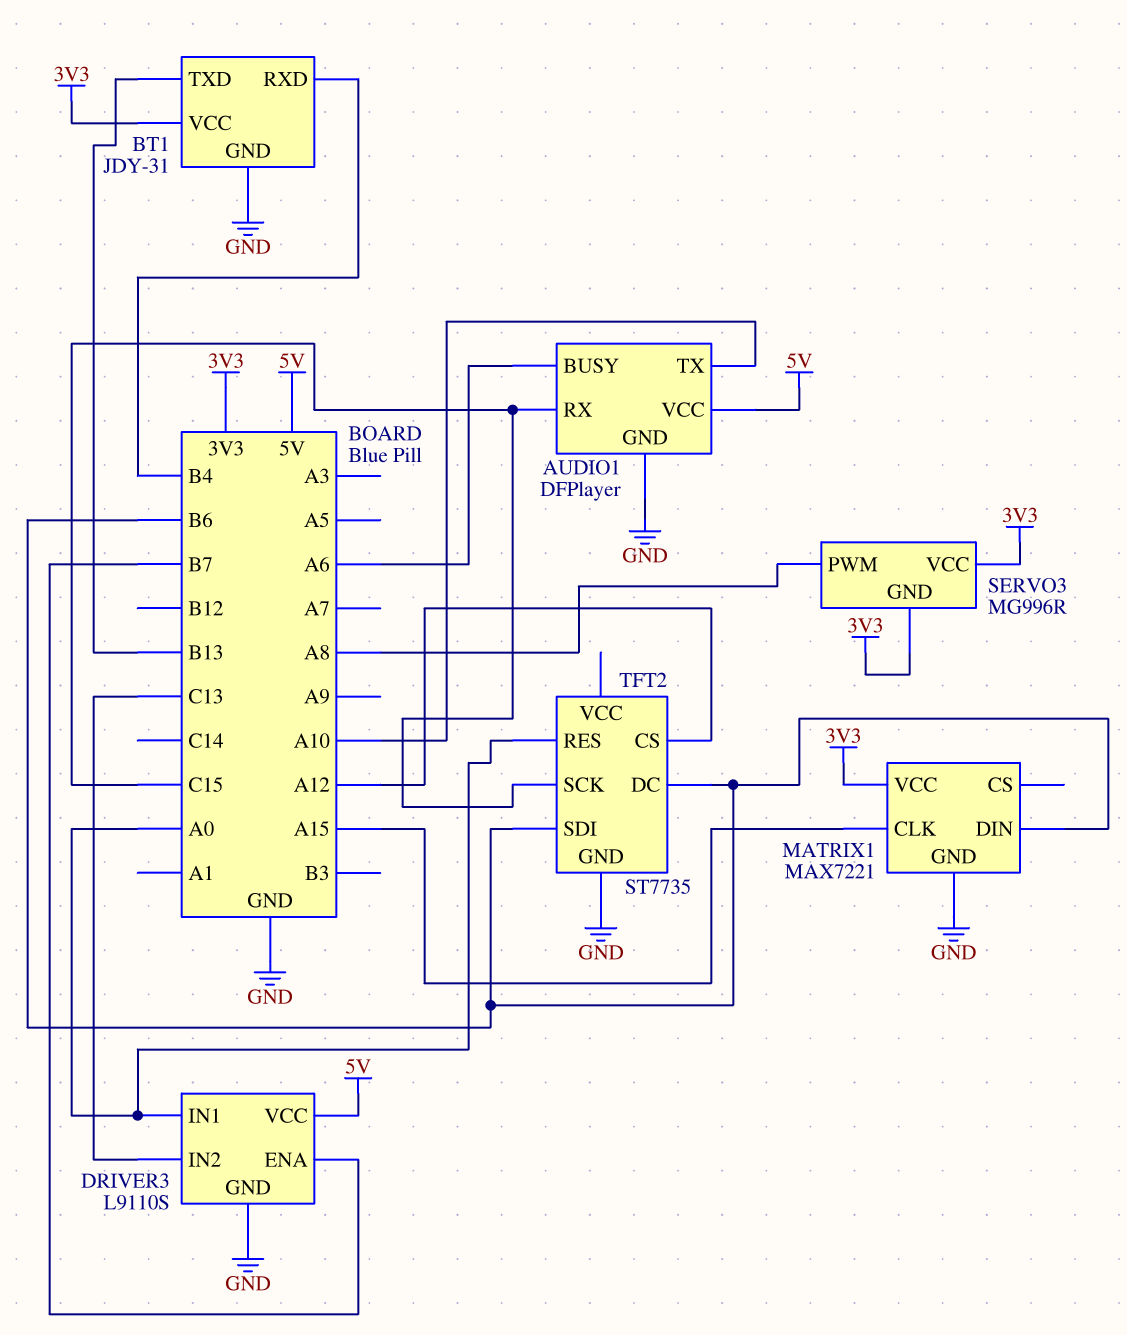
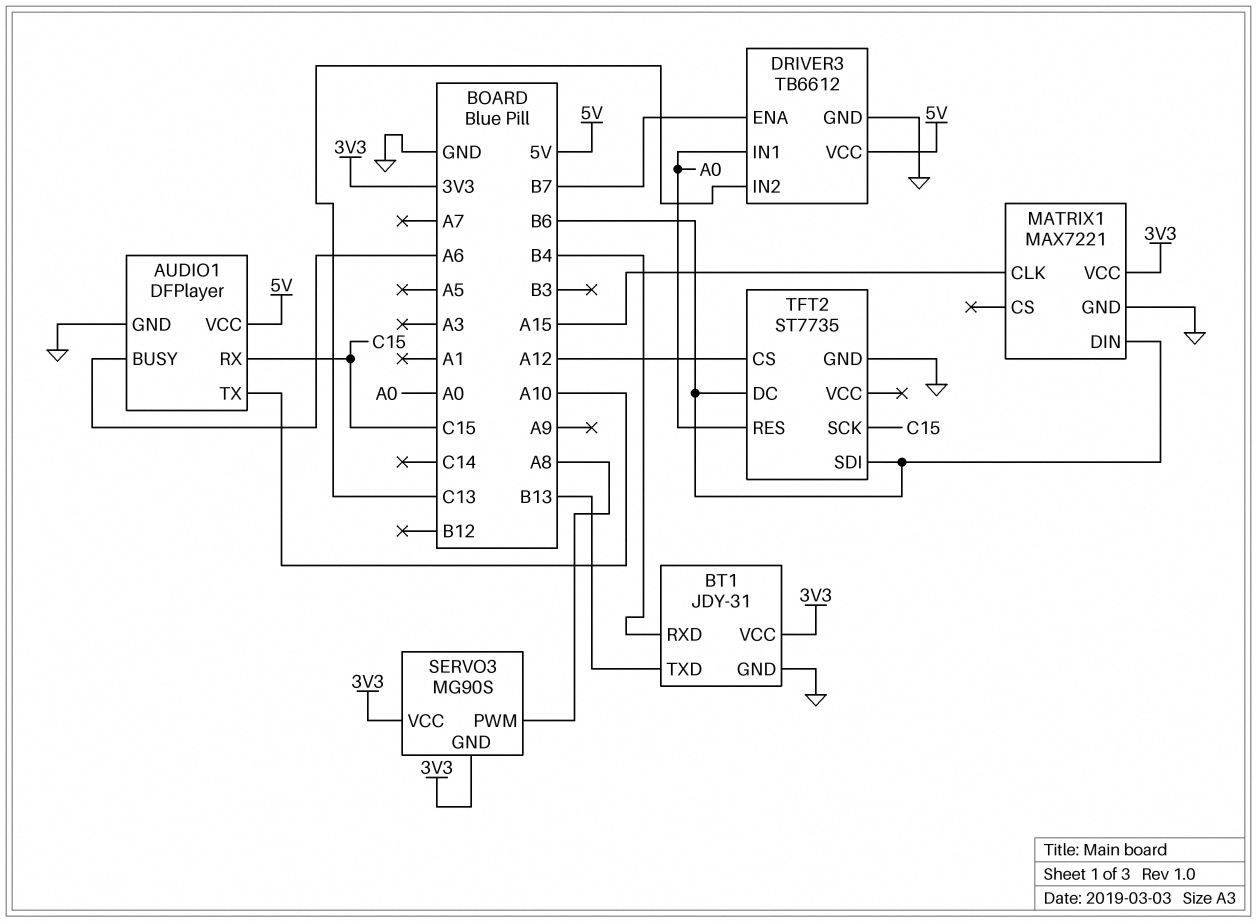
DRIVER3: L9110S -> TB6612
SERVO3: MG996R -> MG90S

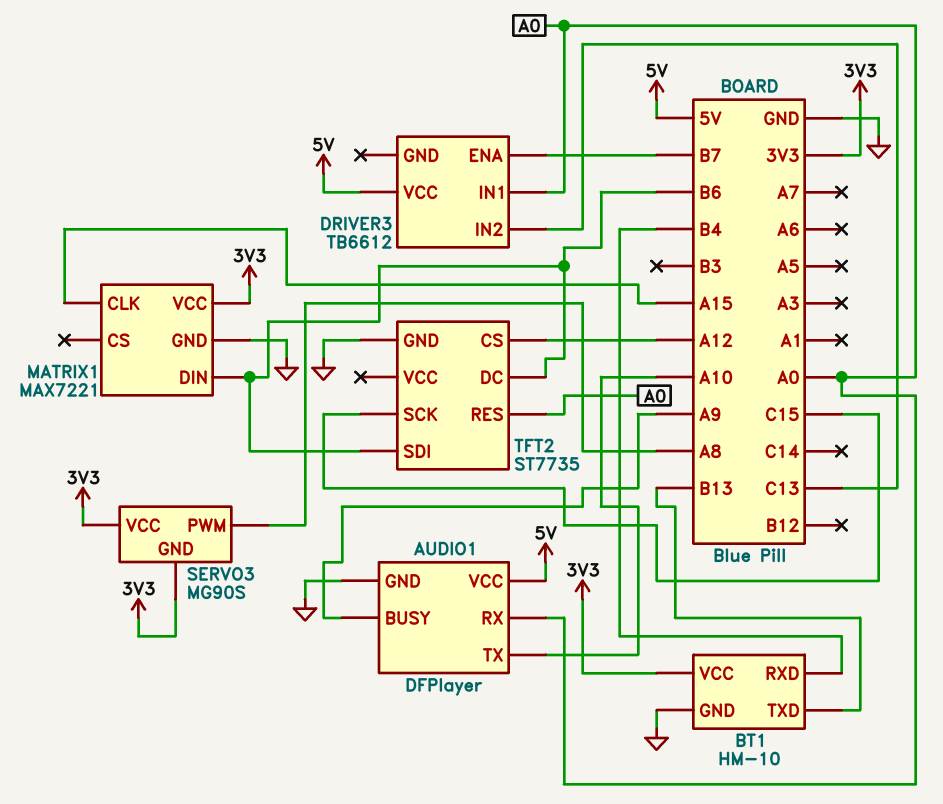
AUDIO1 pin BUSY: A6 -> A9
AUDIO1 pin RX: C15 -> A0
BT1: JDY-31 -> HM-10
DRIVER3 pin GND: GND -> none

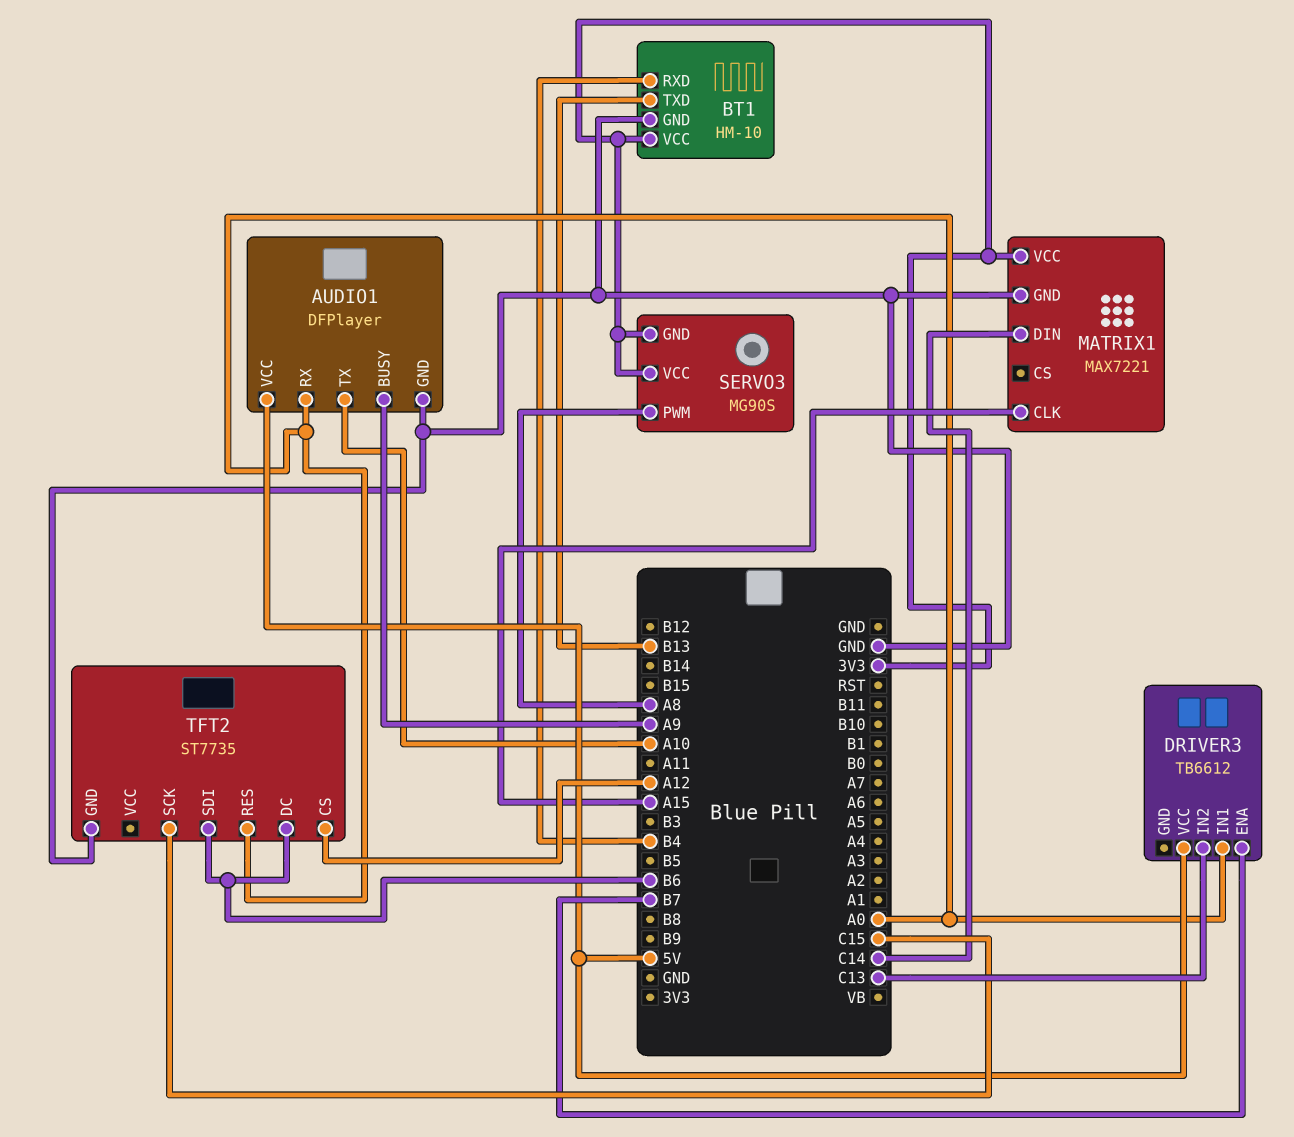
MATRIX1 pin DIN: B6 -> C14

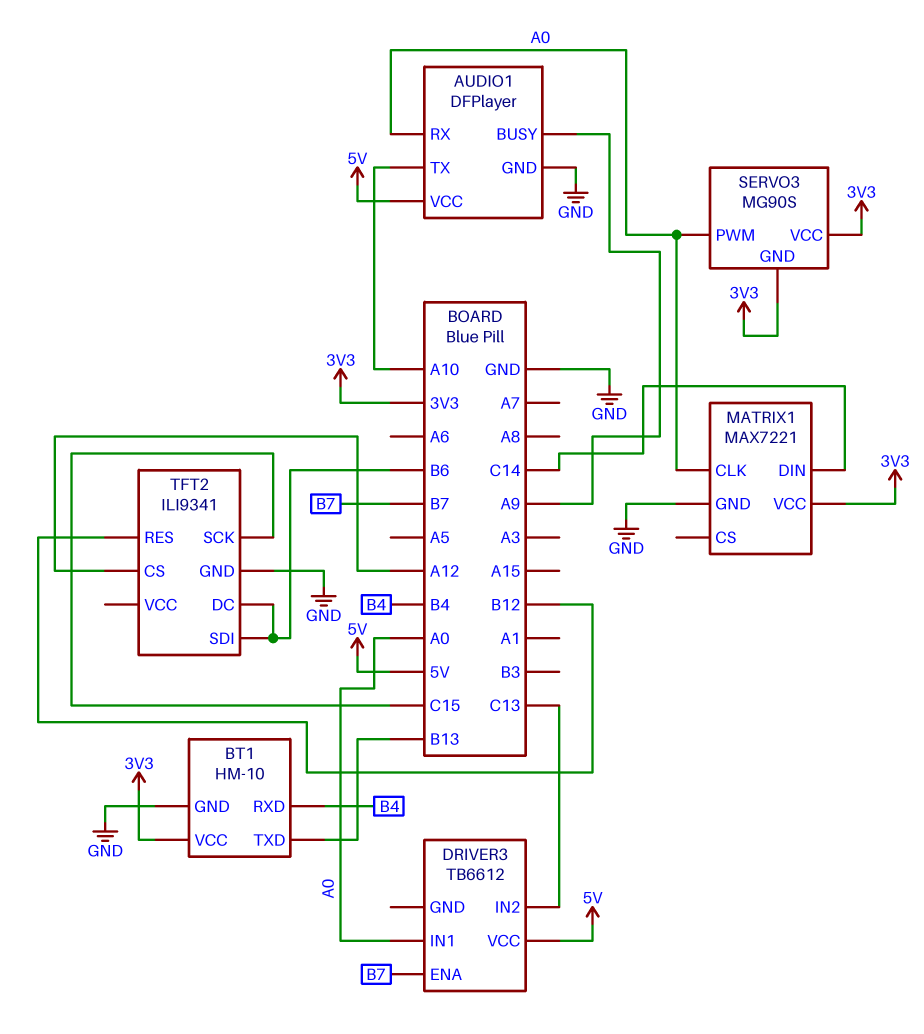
MATRIX1 pin CLK: A15 -> A0
SERVO3 pin PWM: A8 -> A0
TFT2: ST7735 -> ILI9341
TFT2 pin RES: A0 -> B12

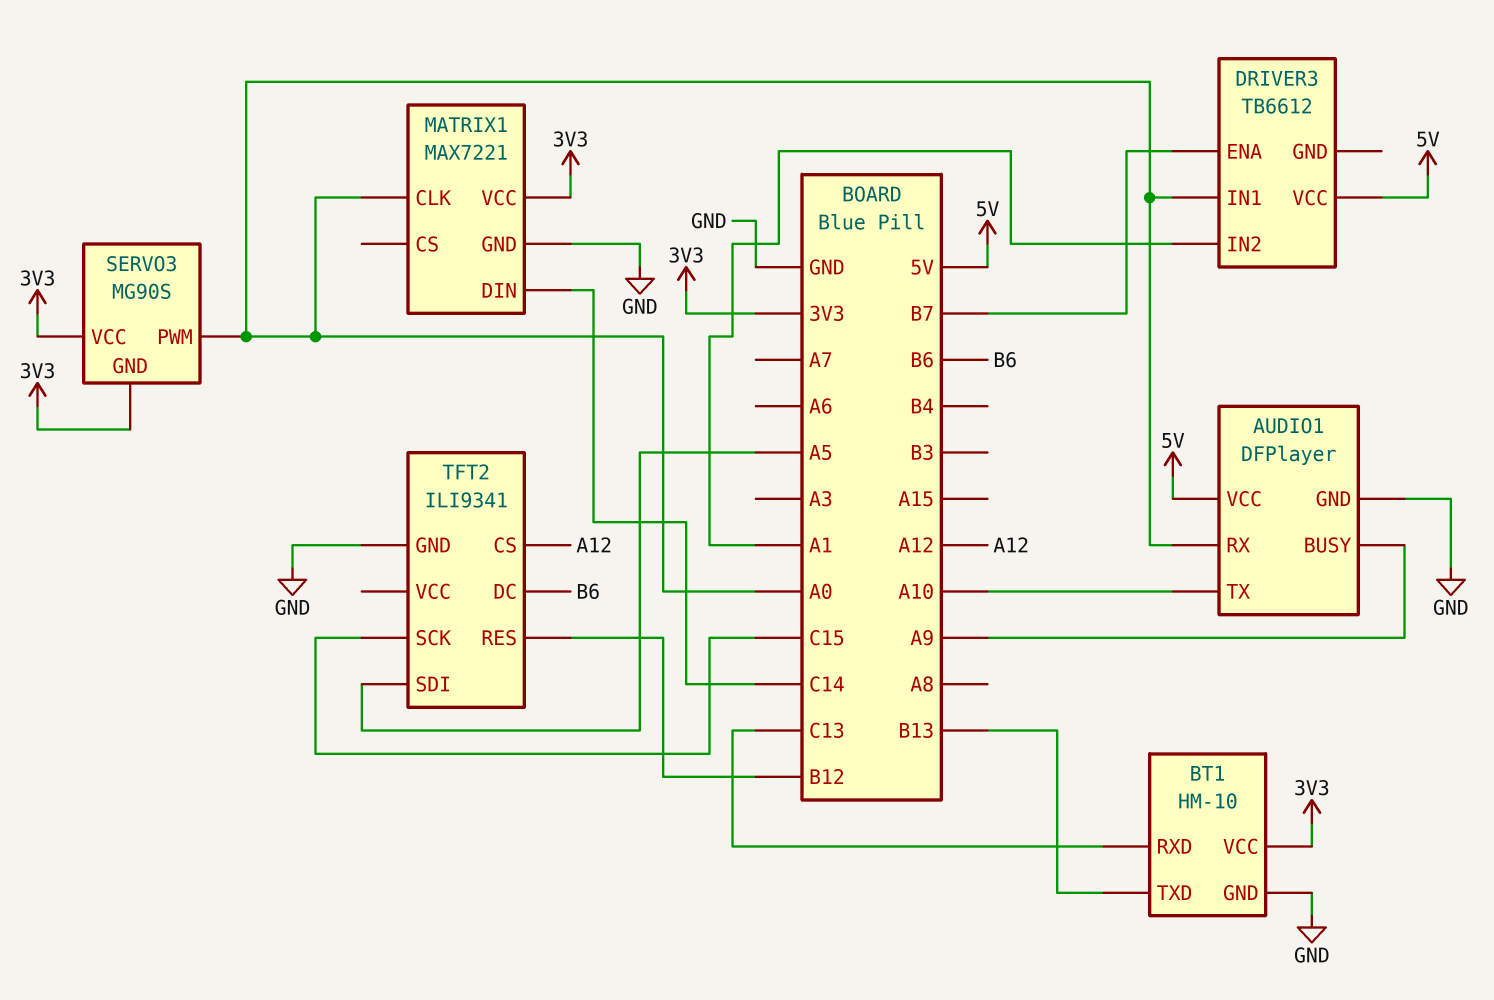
BT1 pin RXD: B4 -> C13
DRIVER3 pin IN2: C13 -> A1
TFT2 pin SDI: B6 -> A5

